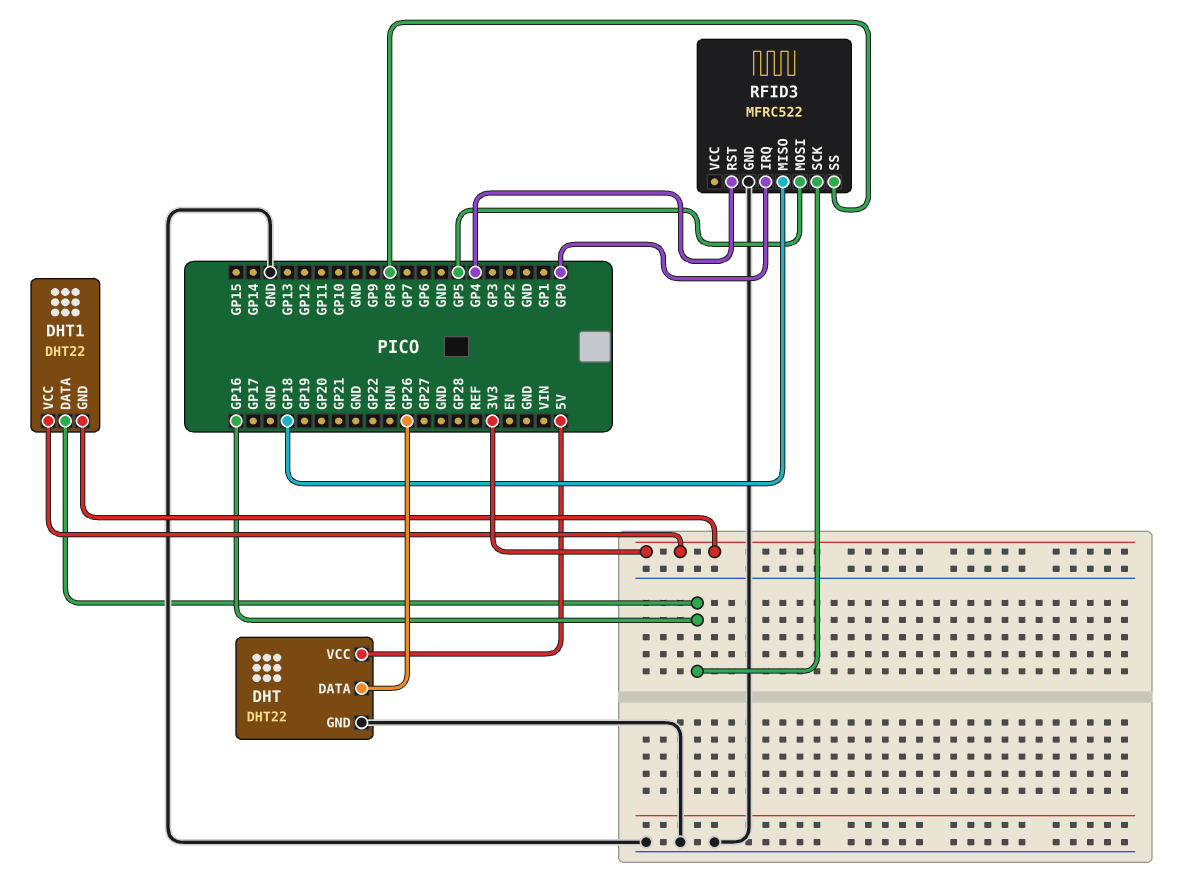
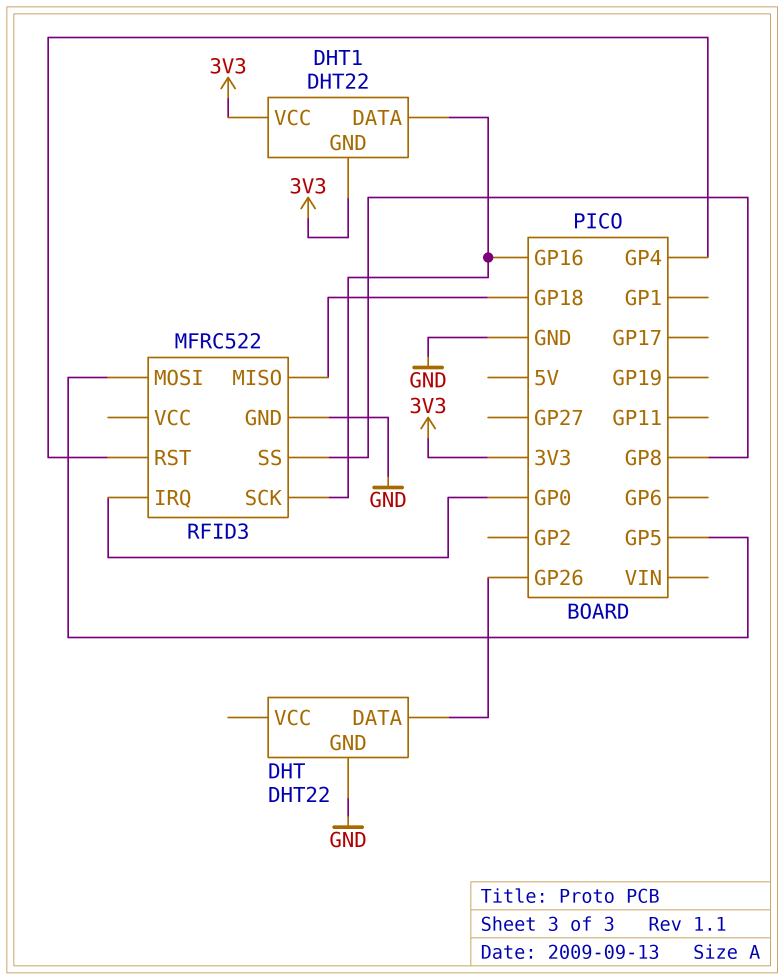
DHT pin VCC: 5V -> none

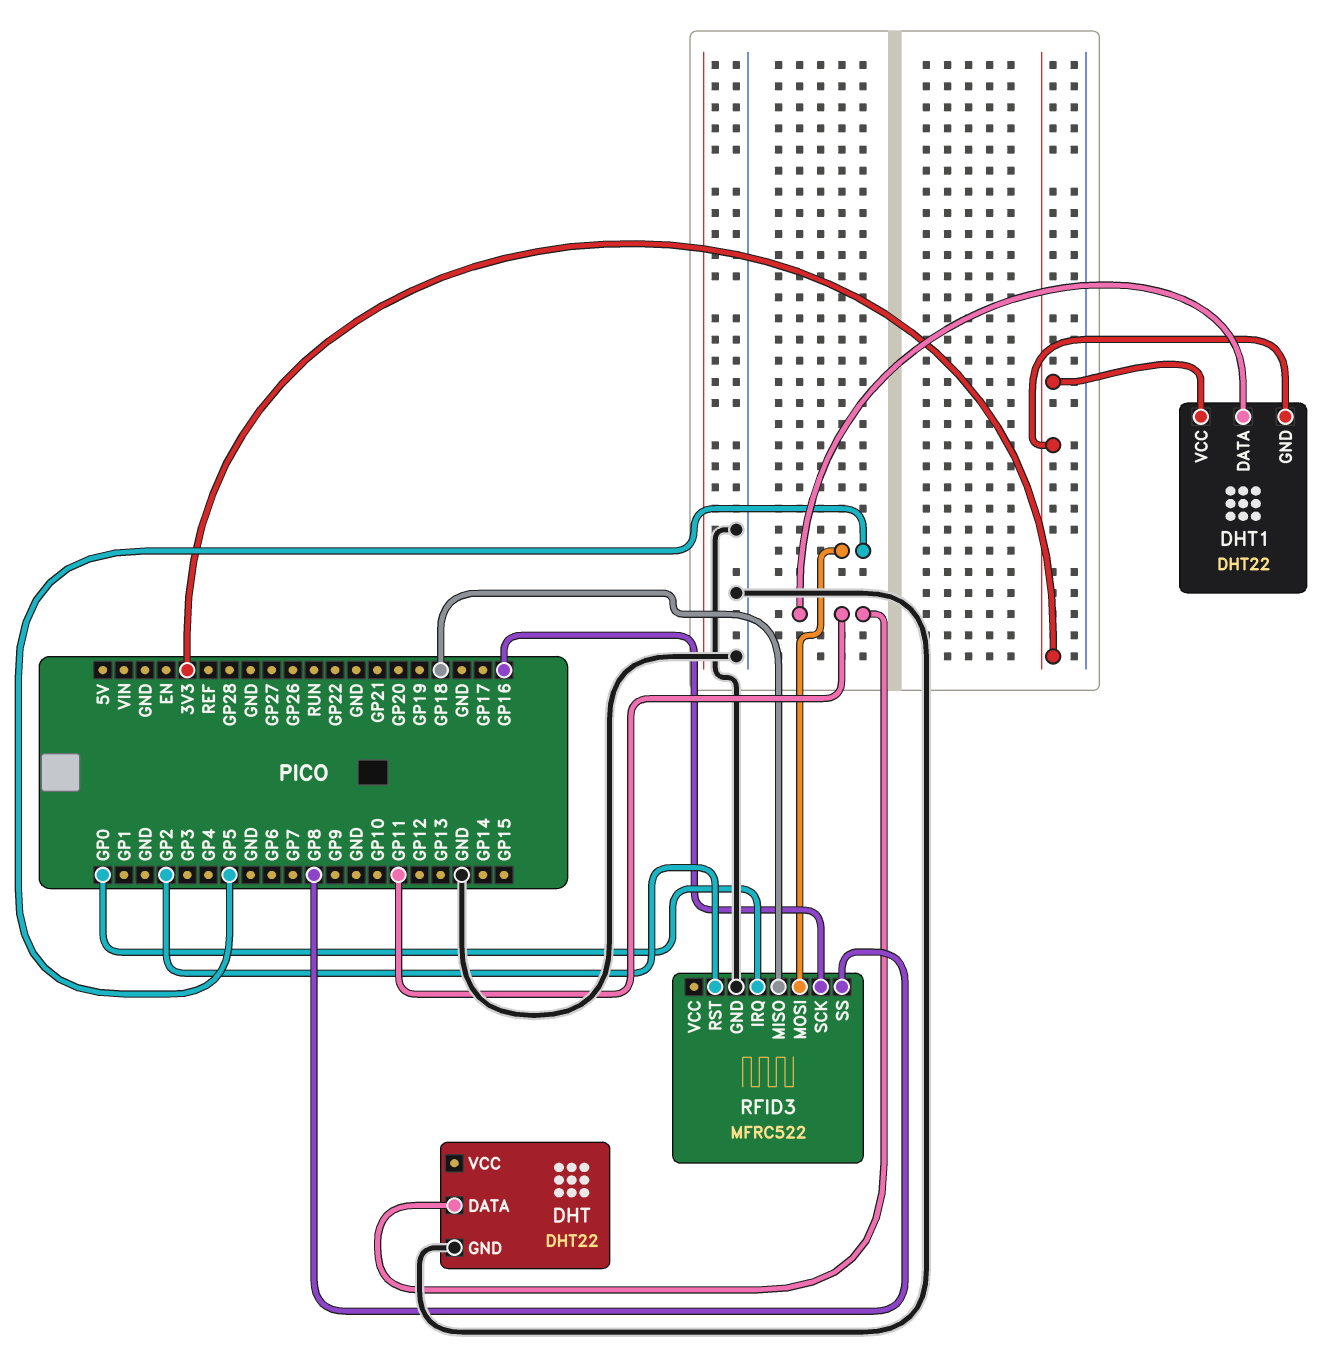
DHT pin DATA: GP26 -> GP11
DHT1 pin DATA: GP16 -> GP11
RFID3 pin RST: GP4 -> GP2

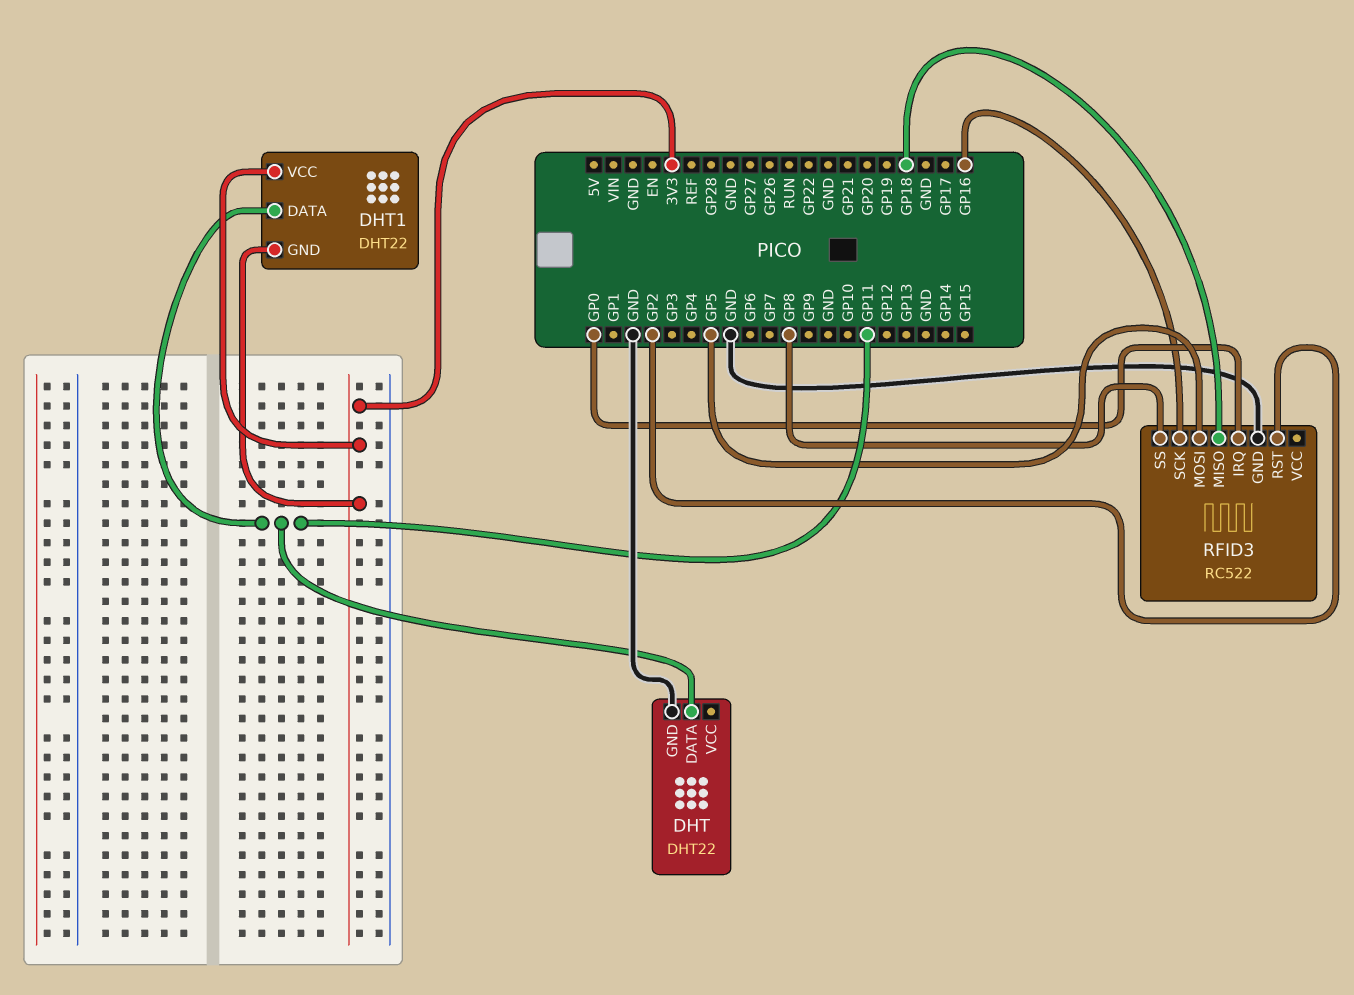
RFID3: MFRC522 -> RC522

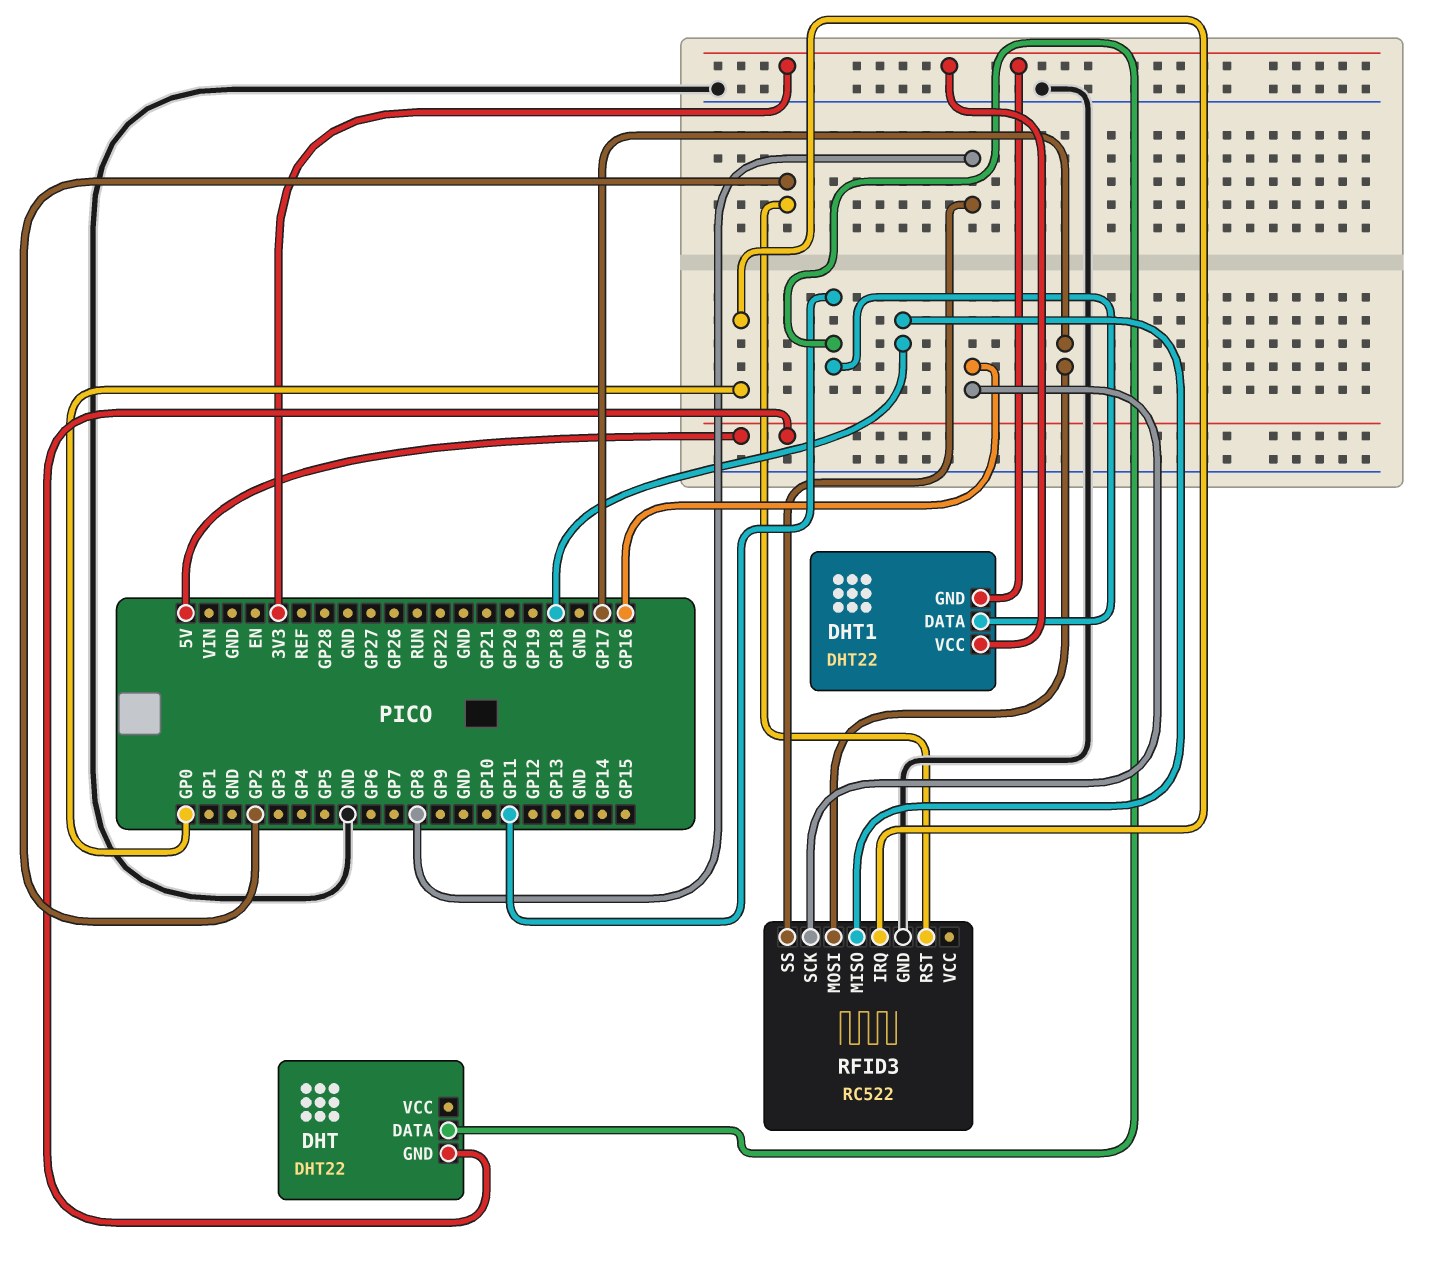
DHT pin GND: GND -> 5V
RFID3 pin MOSI: GP5 -> GP17

